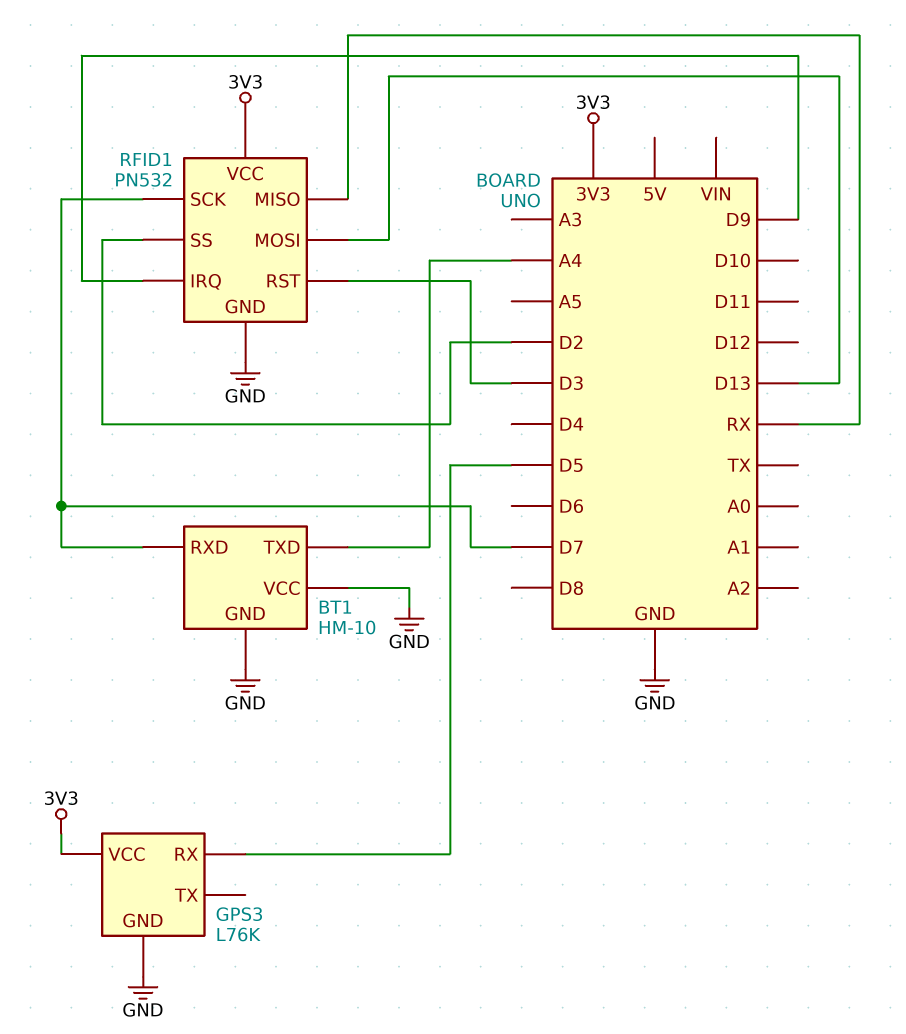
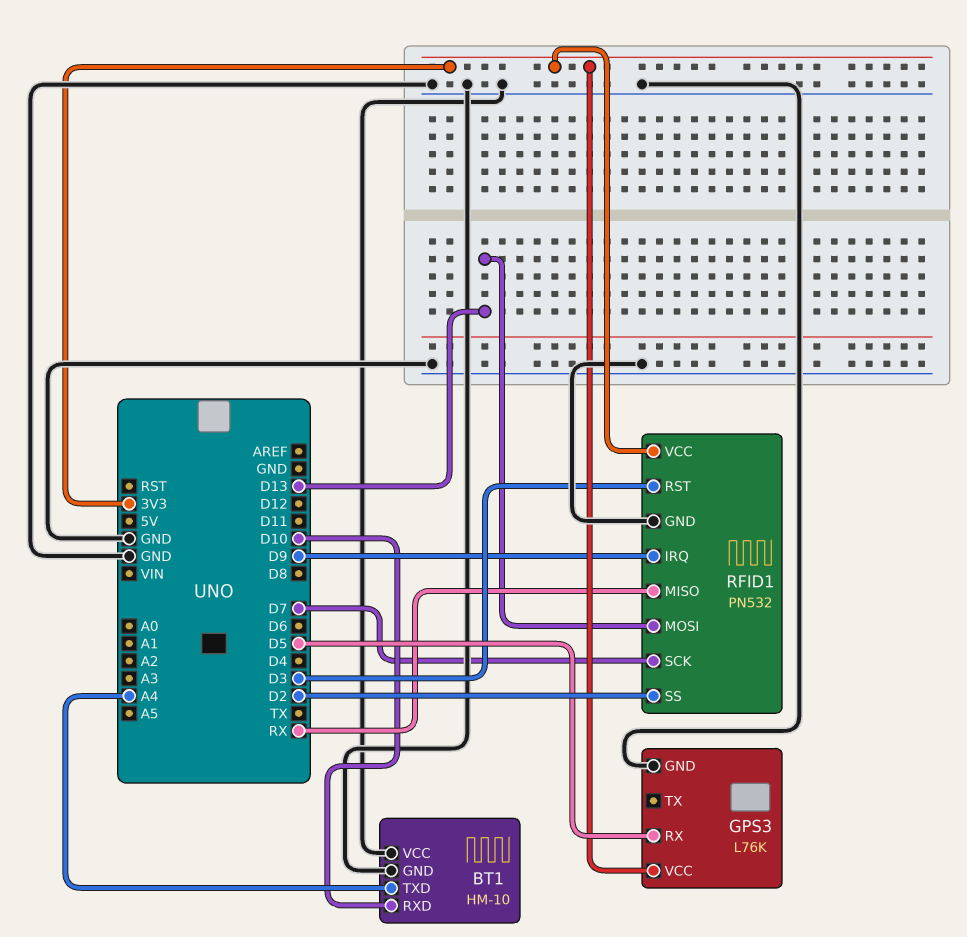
BT1 pin RXD: D7 -> D10

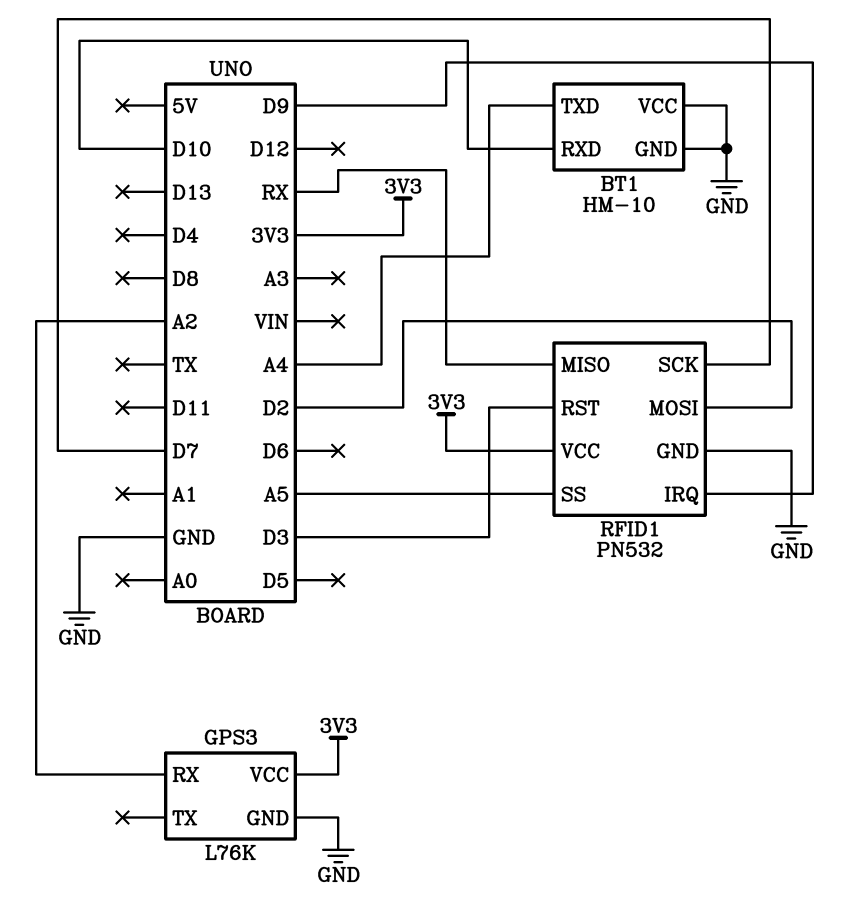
GPS3 pin RX: D5 -> A2
RFID1 pin MOSI: D13 -> D2
RFID1 pin SS: D2 -> A5

